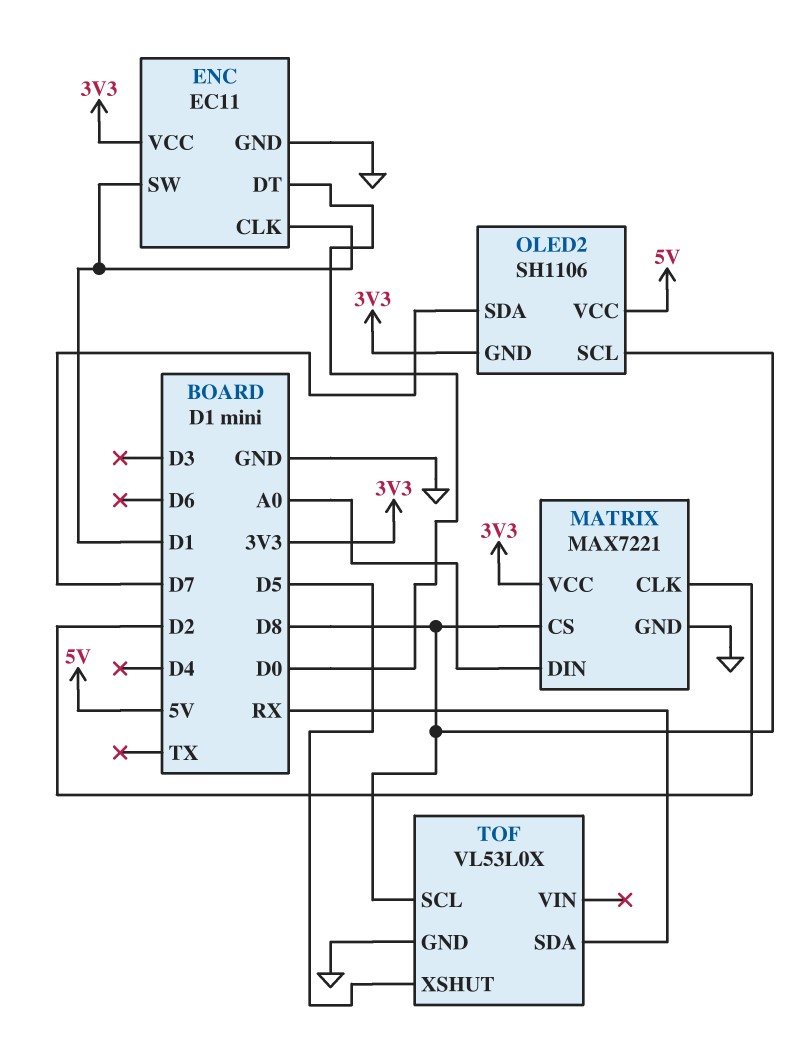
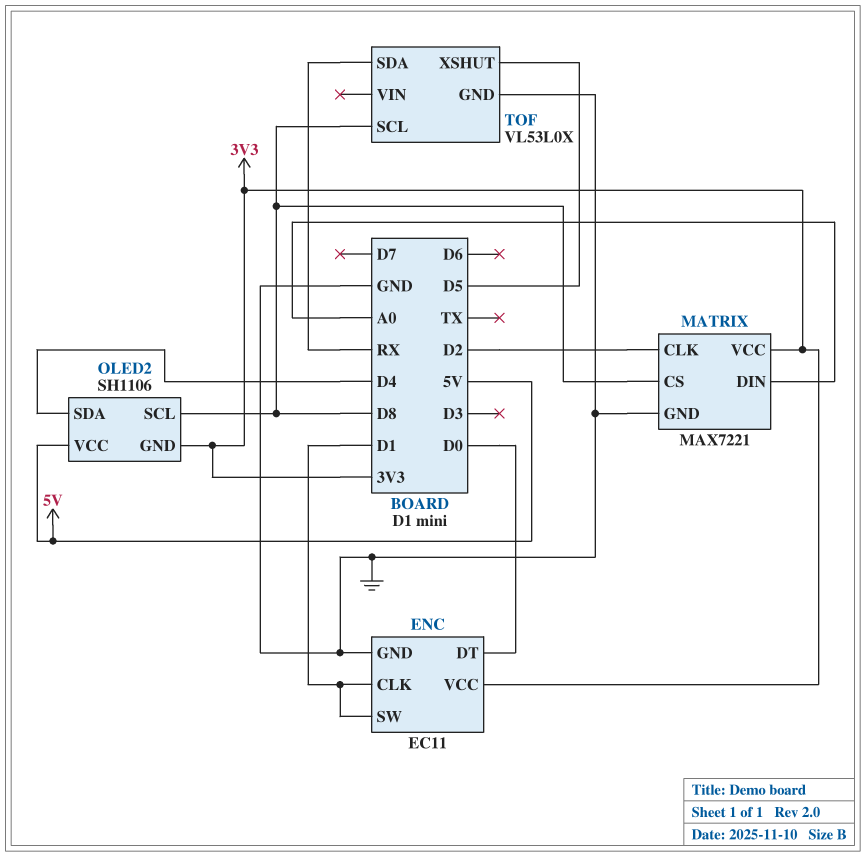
OLED2 pin SDA: D7 -> D4

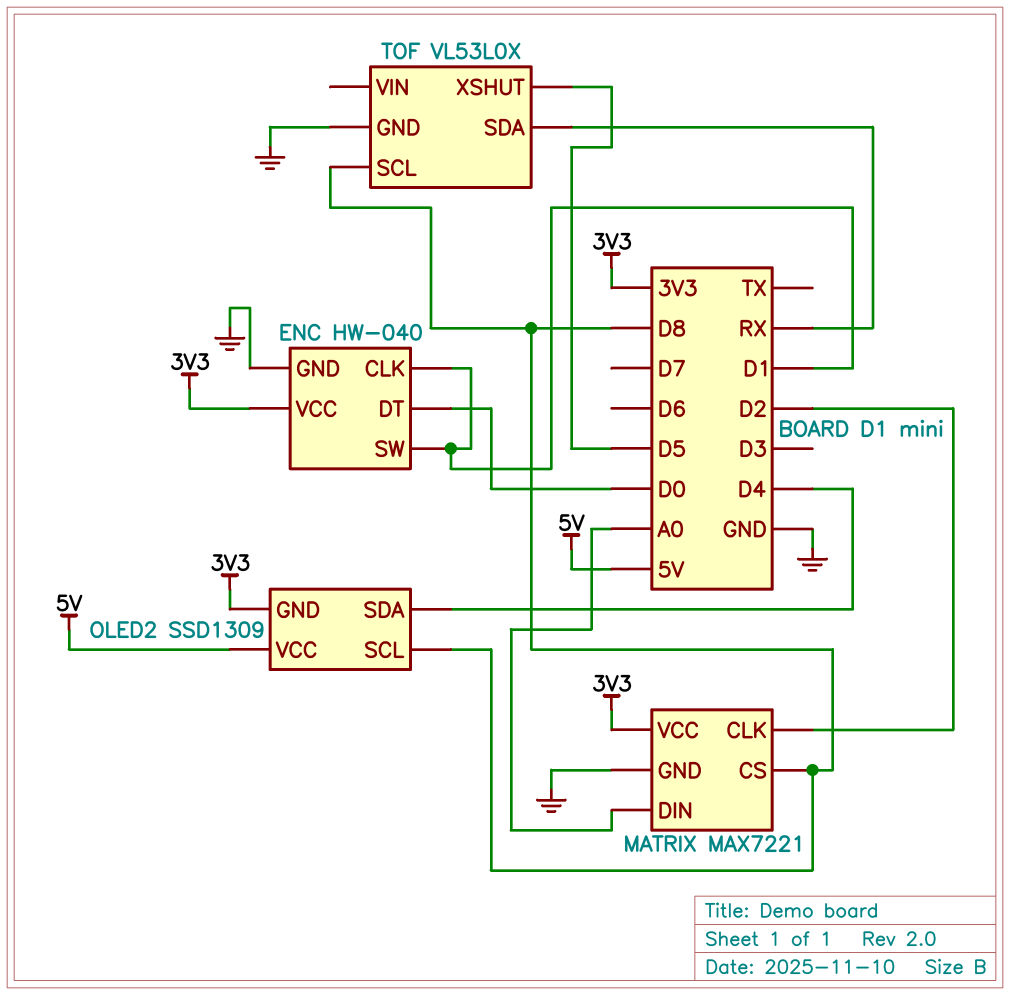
ENC: EC11 -> HW-040
OLED2: SH1106 -> SSD1309

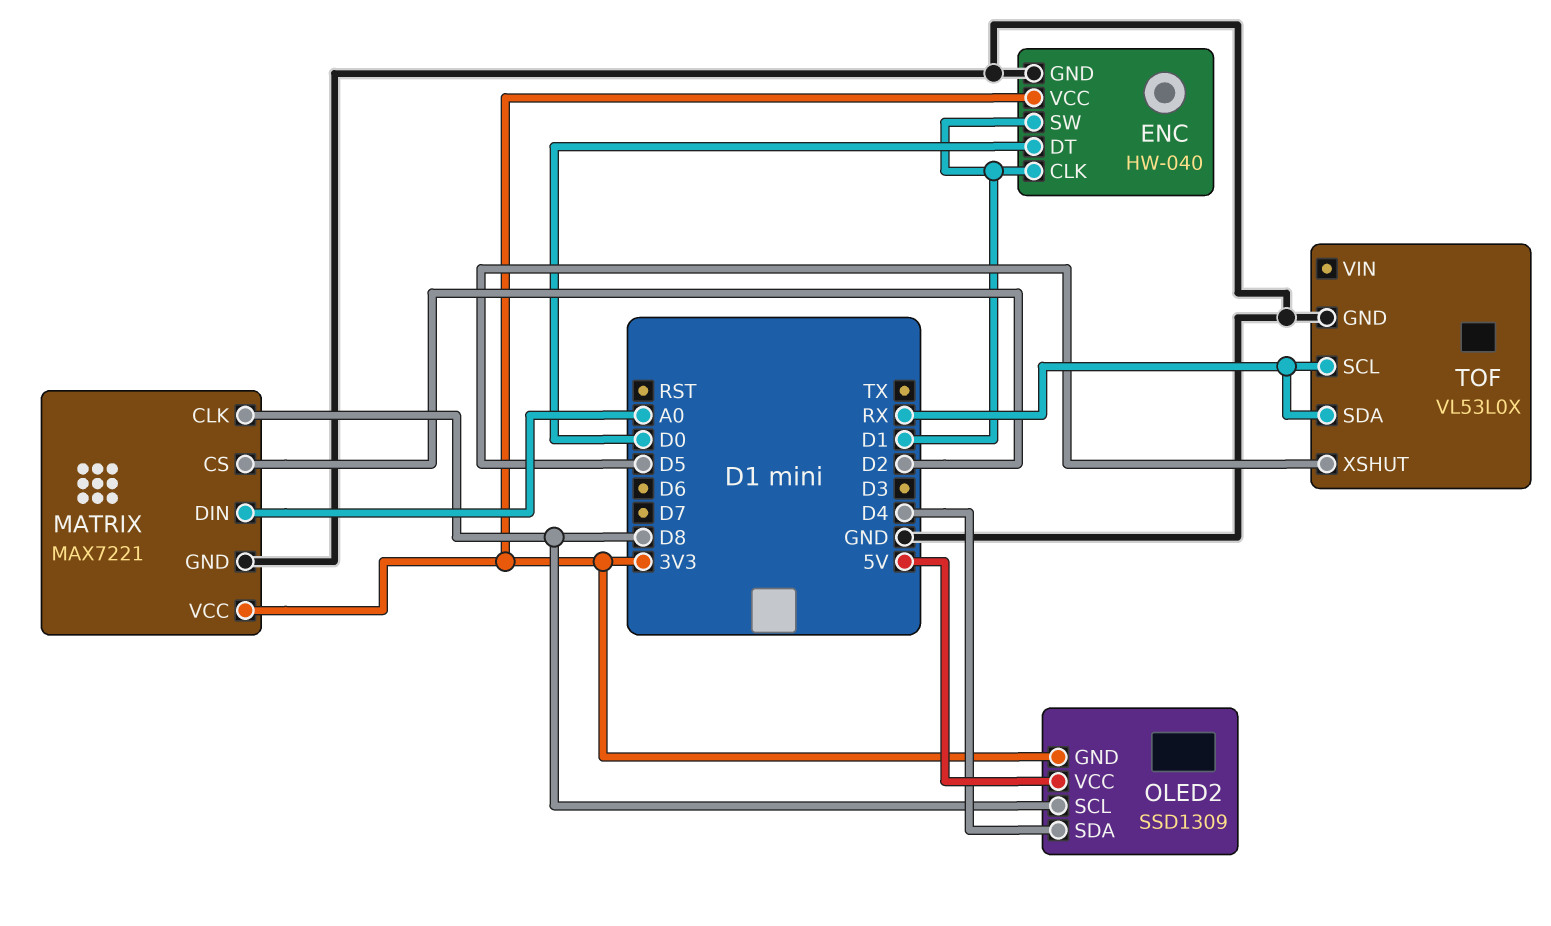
MATRIX pin CLK: D2 -> D8
MATRIX pin CS: D8 -> D2
TOF pin SCL: D8 -> RX

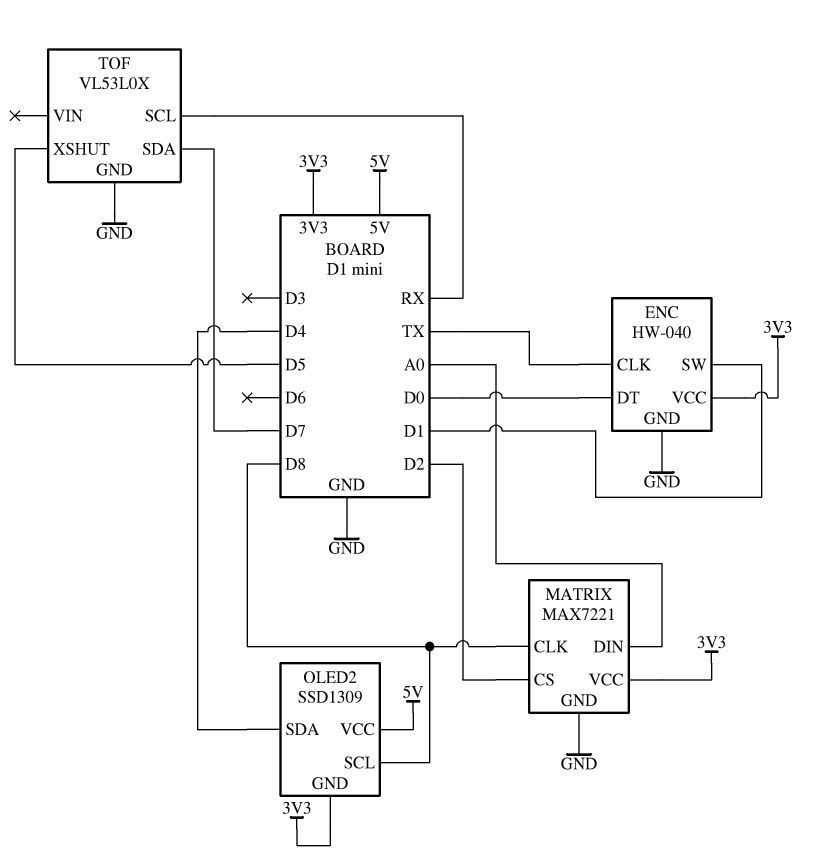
ENC pin CLK: D1 -> TX
TOF pin SDA: RX -> D7

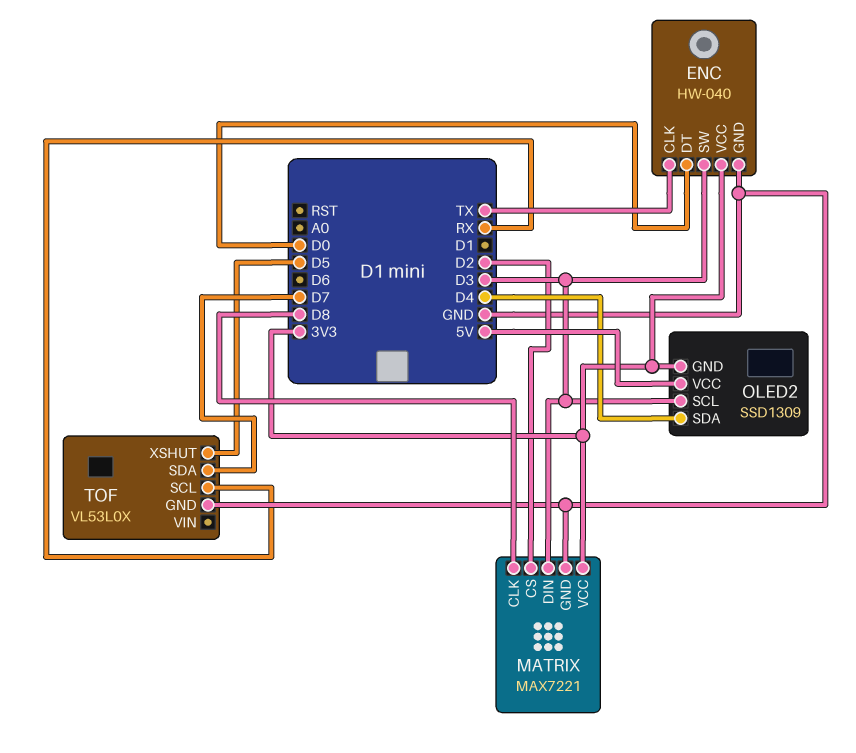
ENC pin SW: D1 -> D3
MATRIX pin DIN: A0 -> D3
OLED2 pin SCL: D8 -> D3

